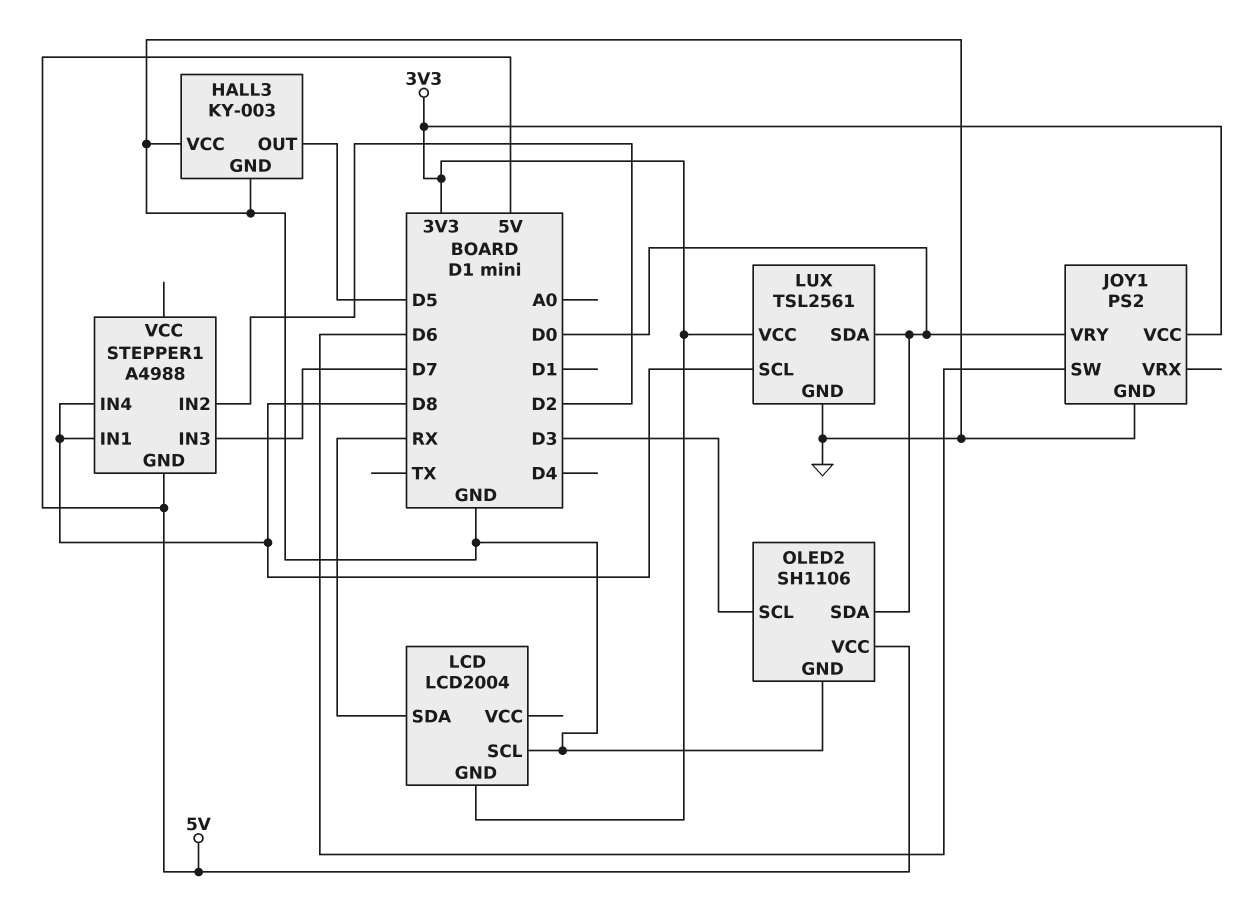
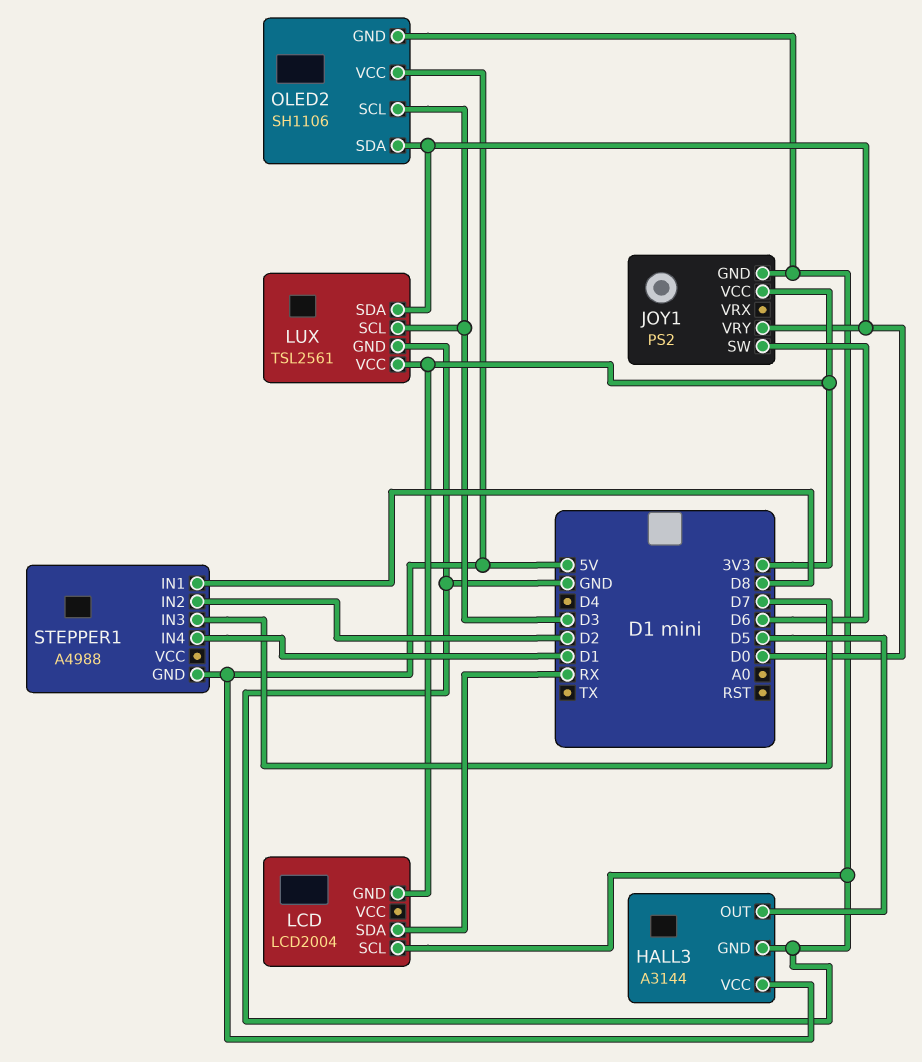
HALL3: KY-003 -> A3144
HALL3 pin VCC: GND -> 5V
LUX pin SCL: D8 -> D3
STEPPER1 pin IN4: D8 -> D1

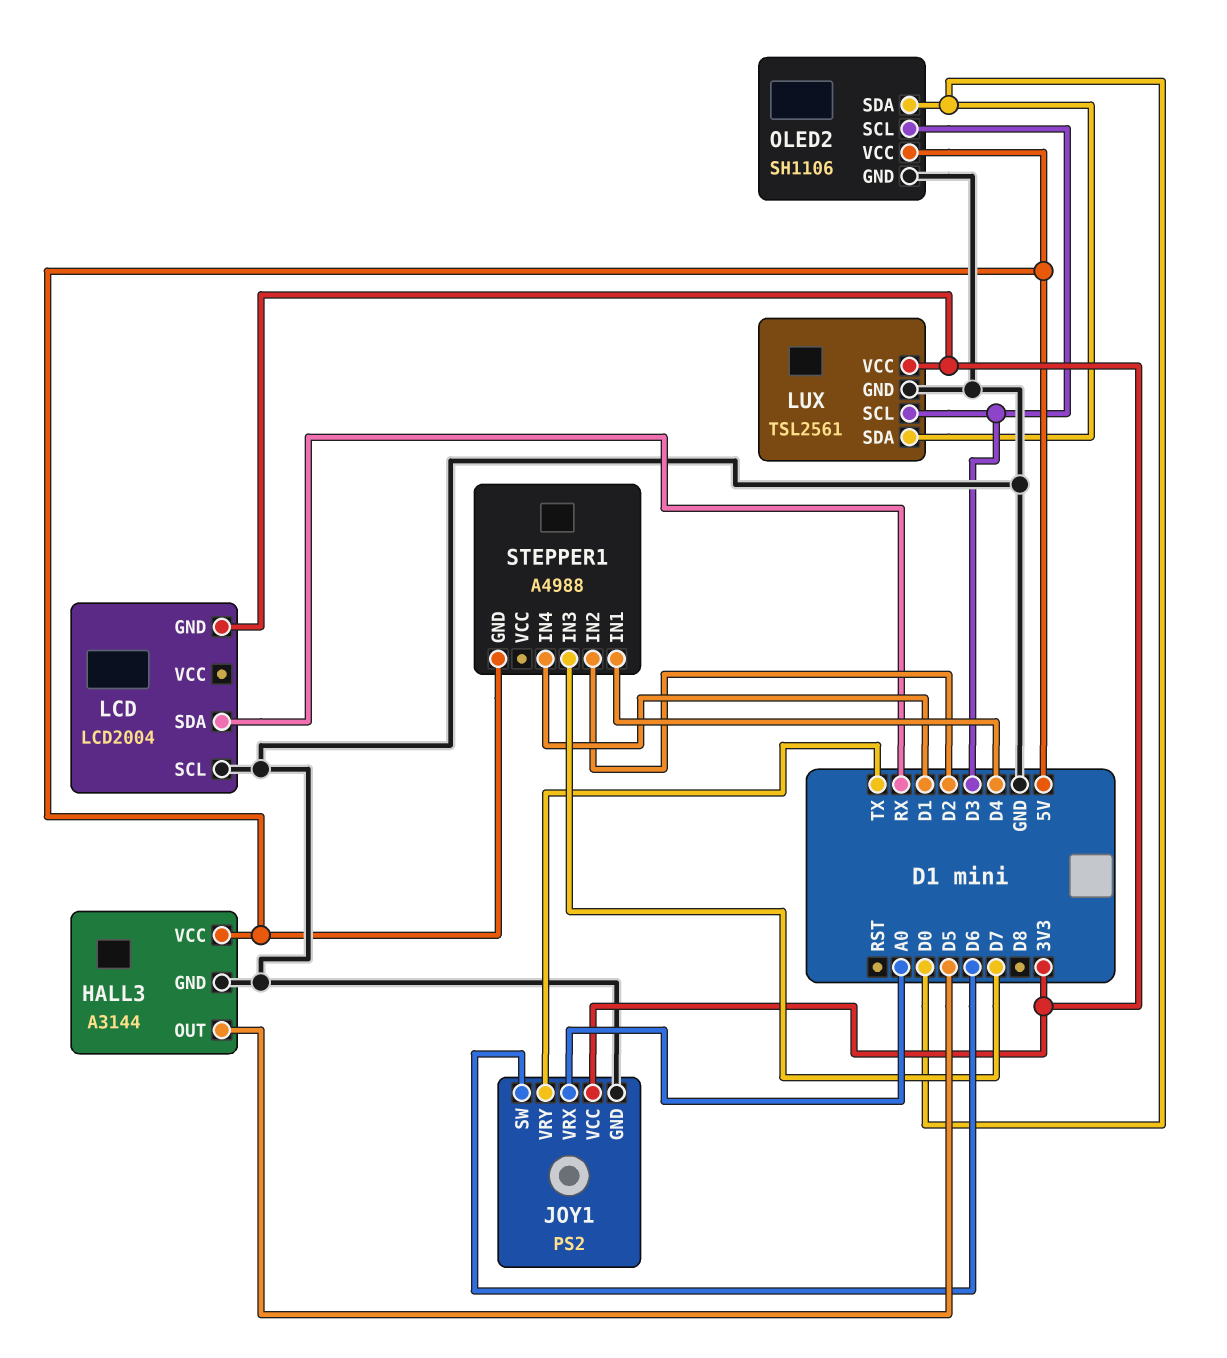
JOY1 pin VRX: none -> A0
JOY1 pin VRY: D0 -> TX
STEPPER1 pin IN1: D8 -> D4

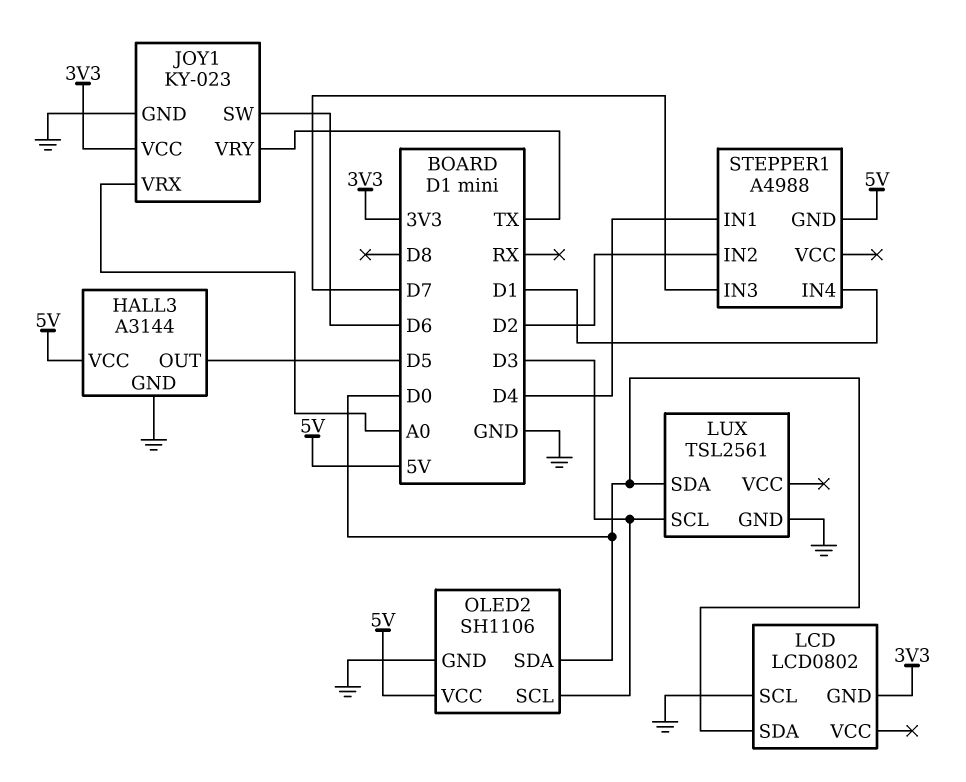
JOY1: PS2 -> KY-023
LCD: LCD2004 -> LCD0802
LCD pin SDA: RX -> D0
LUX pin VCC: 3V3 -> none

